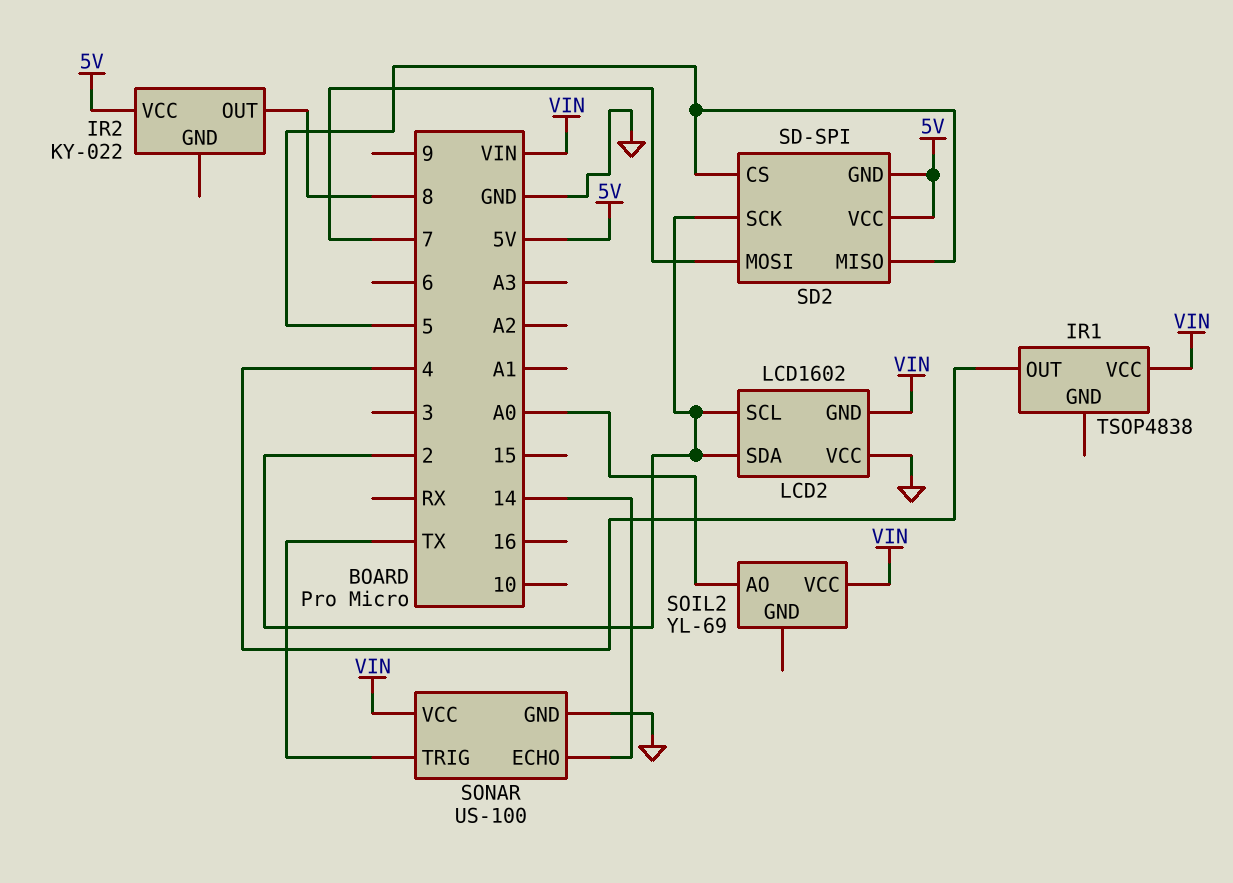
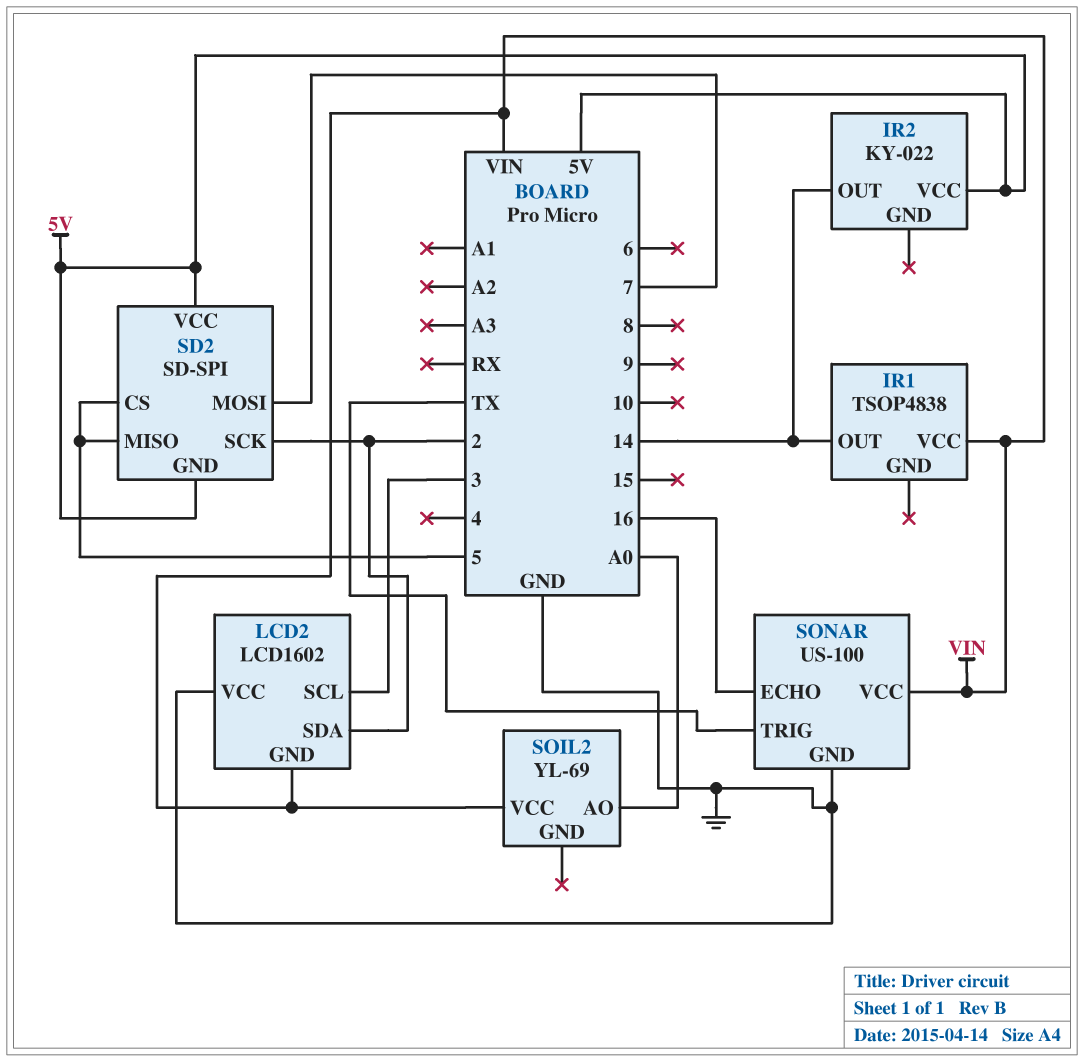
IR1 pin OUT: 4 -> 14
IR2 pin OUT: 8 -> 14
LCD2 pin SCL: 2 -> 3
SONAR pin ECHO: 14 -> 16

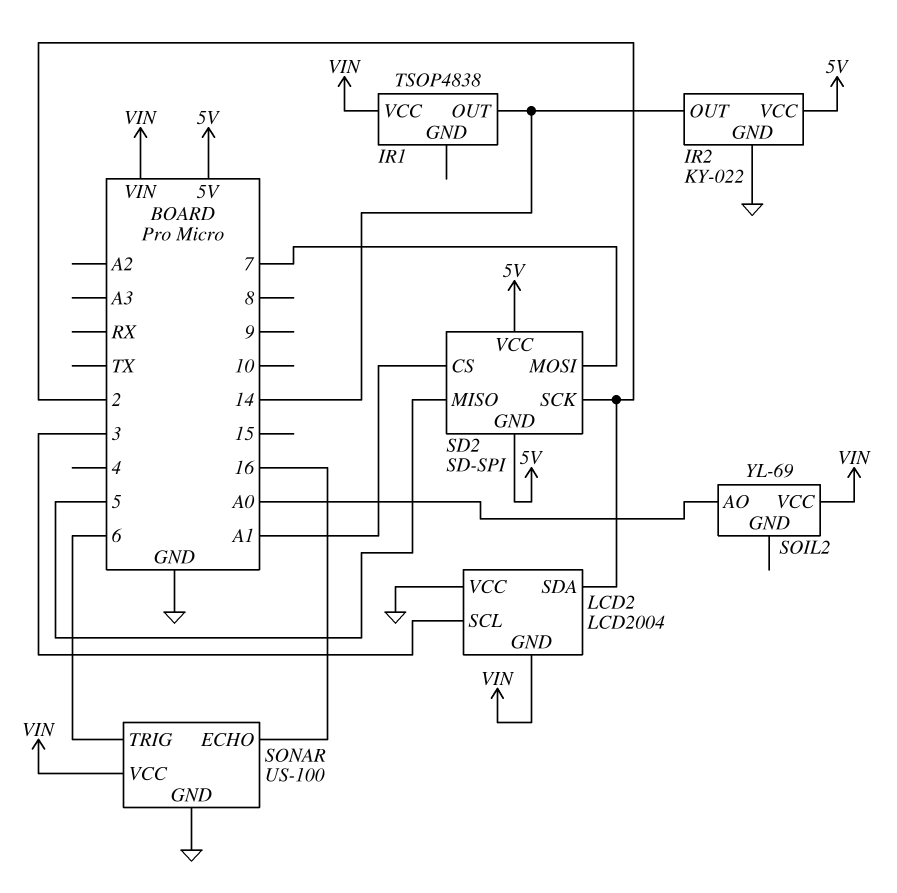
IR2 pin GND: none -> GND
LCD2: LCD1602 -> LCD2004
SD2 pin CS: 5 -> A1
SONAR pin TRIG: TX -> 6

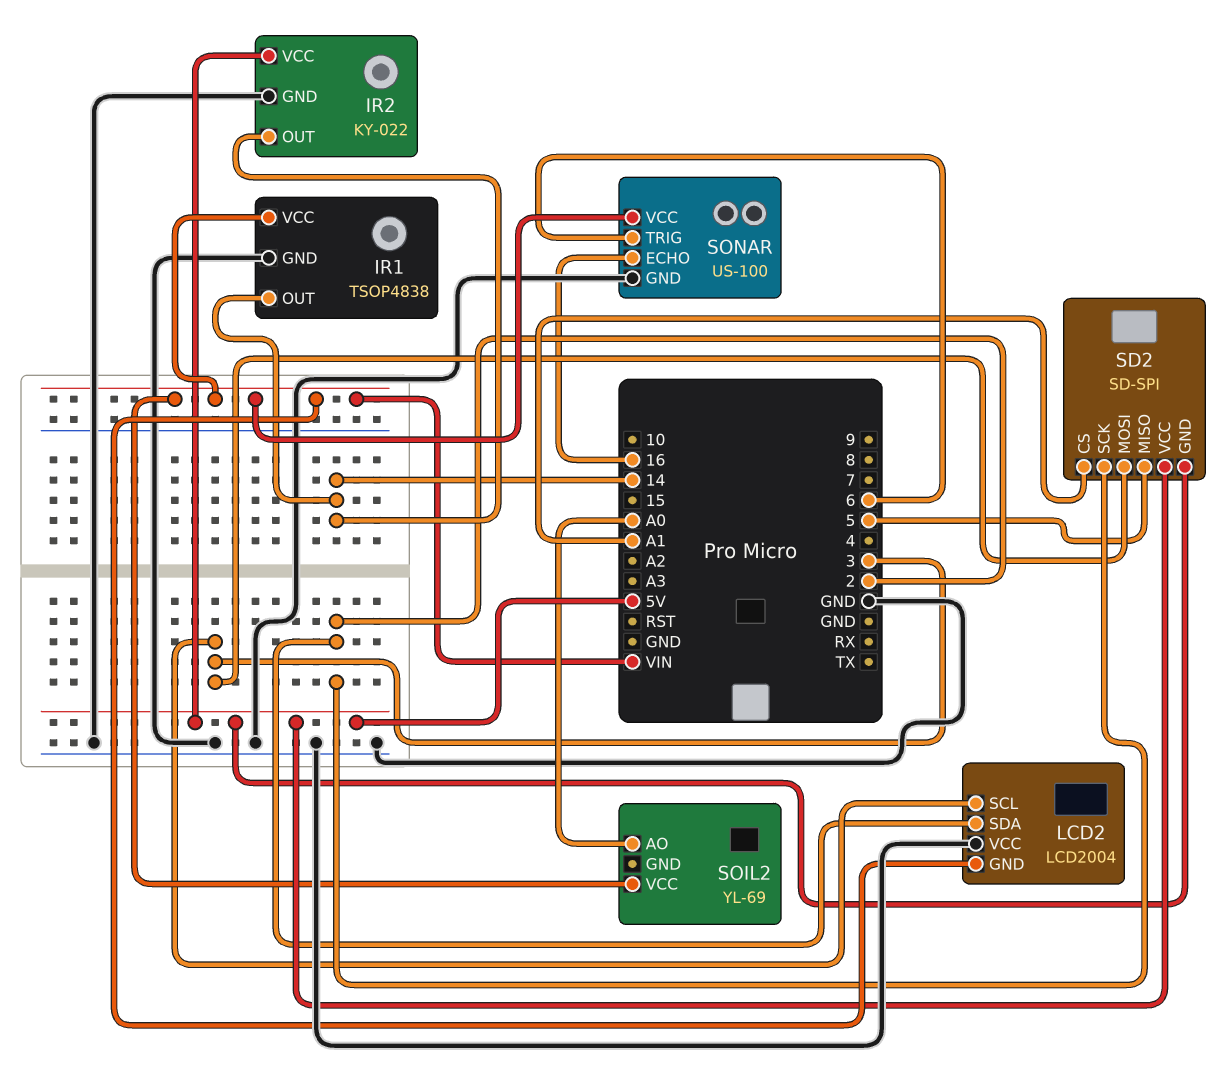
IR1 pin GND: none -> GND
SD2 pin MOSI: 7 -> 3

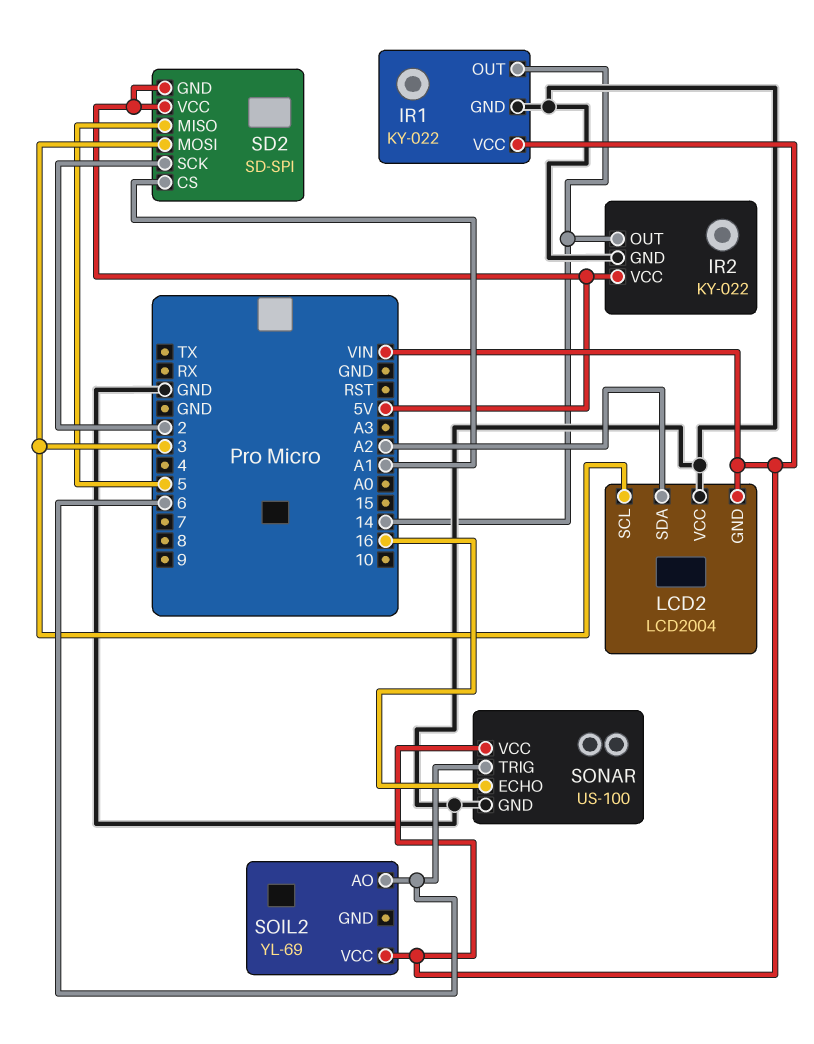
IR1: TSOP4838 -> KY-022
LCD2 pin SDA: 2 -> A2
SOIL2 pin AO: A0 -> 6

